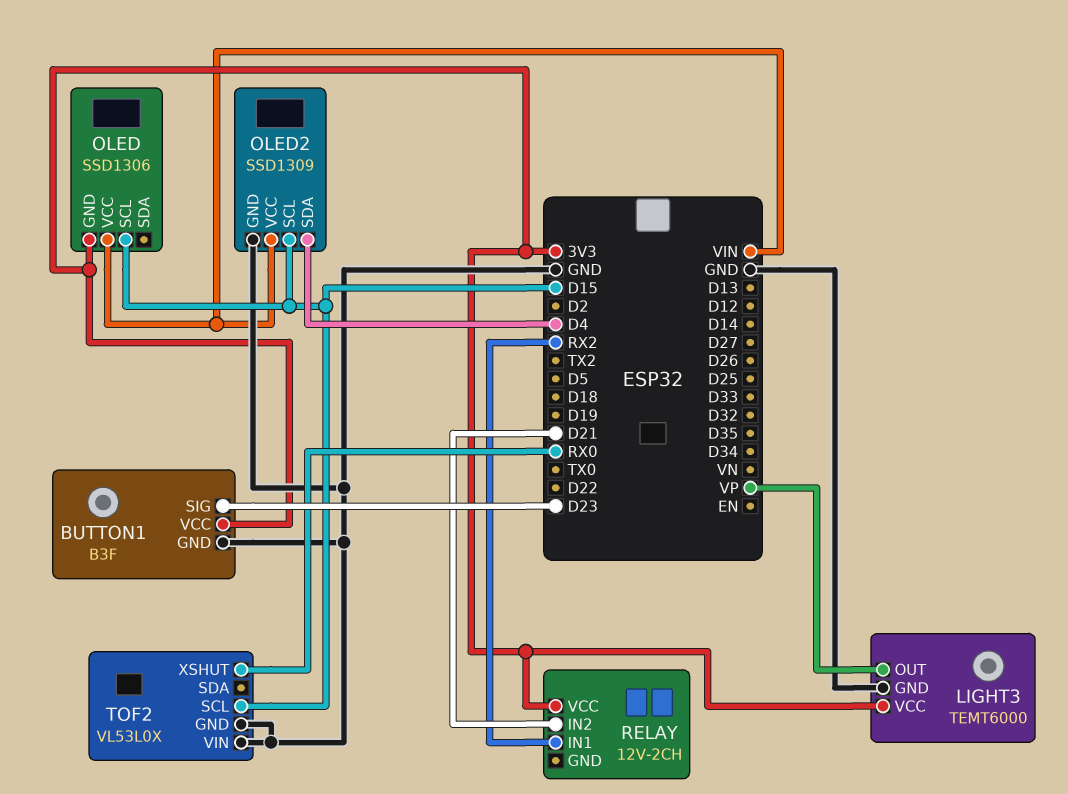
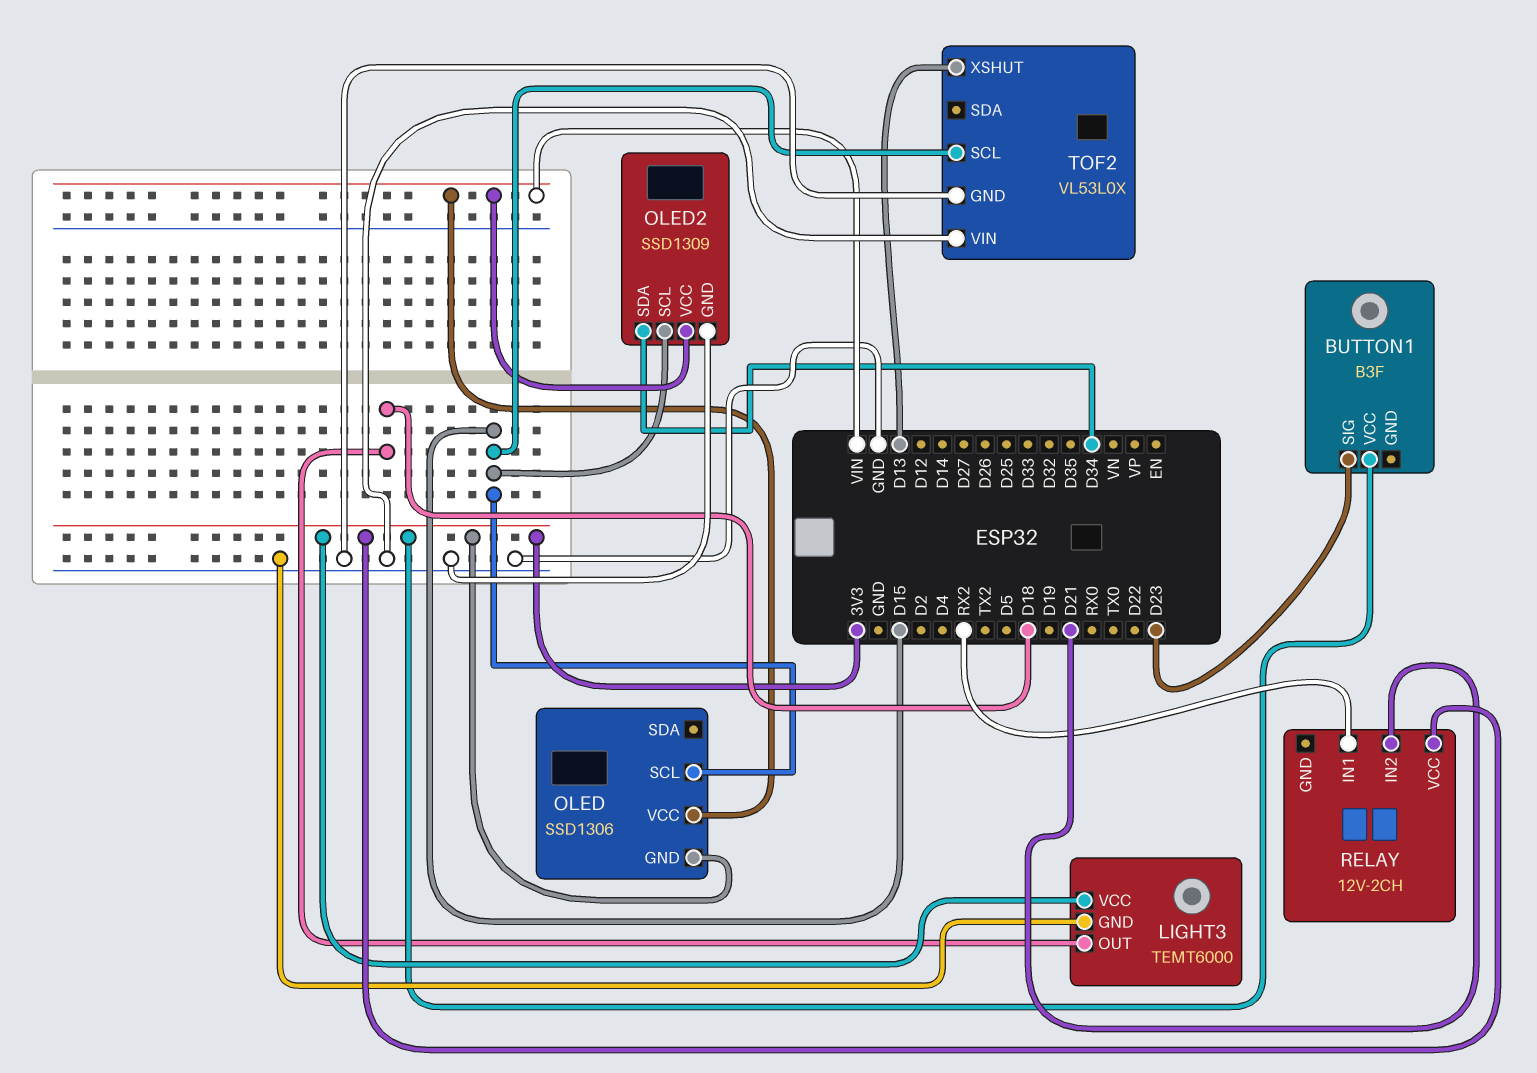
BUTTON1 pin GND: GND -> none
LIGHT3 pin OUT: VP -> D18
OLED2 pin SDA: D4 -> D34
TOF2 pin XSHUT: RX0 -> D13

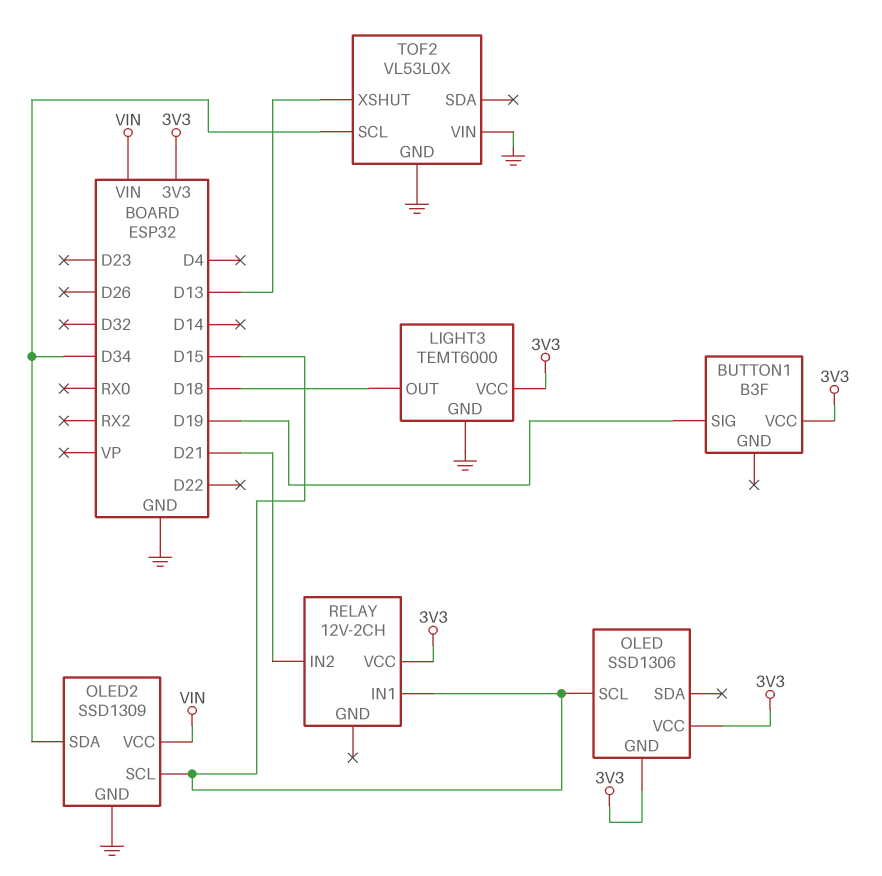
BUTTON1 pin SIG: D23 -> D19
OLED pin VCC: VIN -> 3V3
RELAY pin IN1: RX2 -> D15
TOF2 pin SCL: D15 -> D34

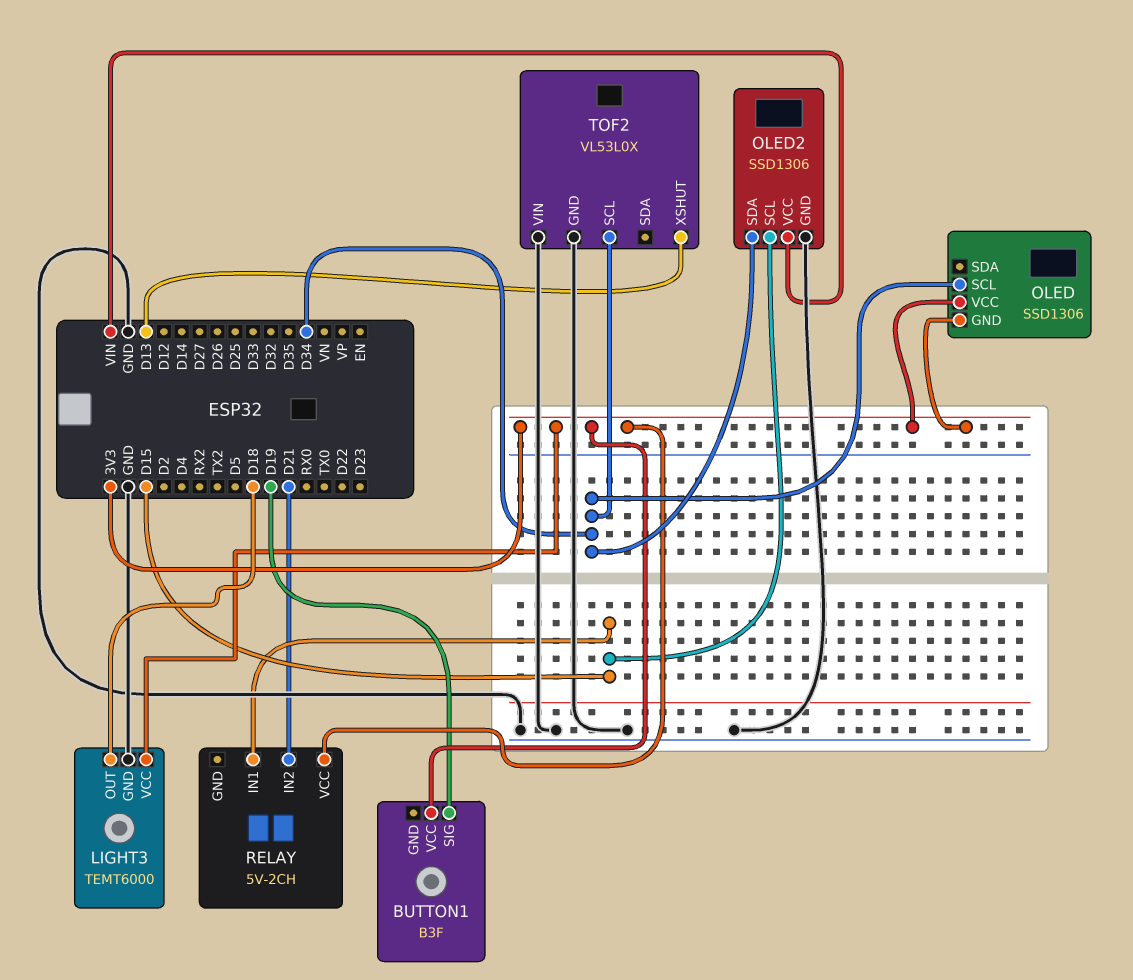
OLED pin SCL: D15 -> D34
OLED2: SSD1309 -> SSD1306
RELAY: 12V-2CH -> 5V-2CH

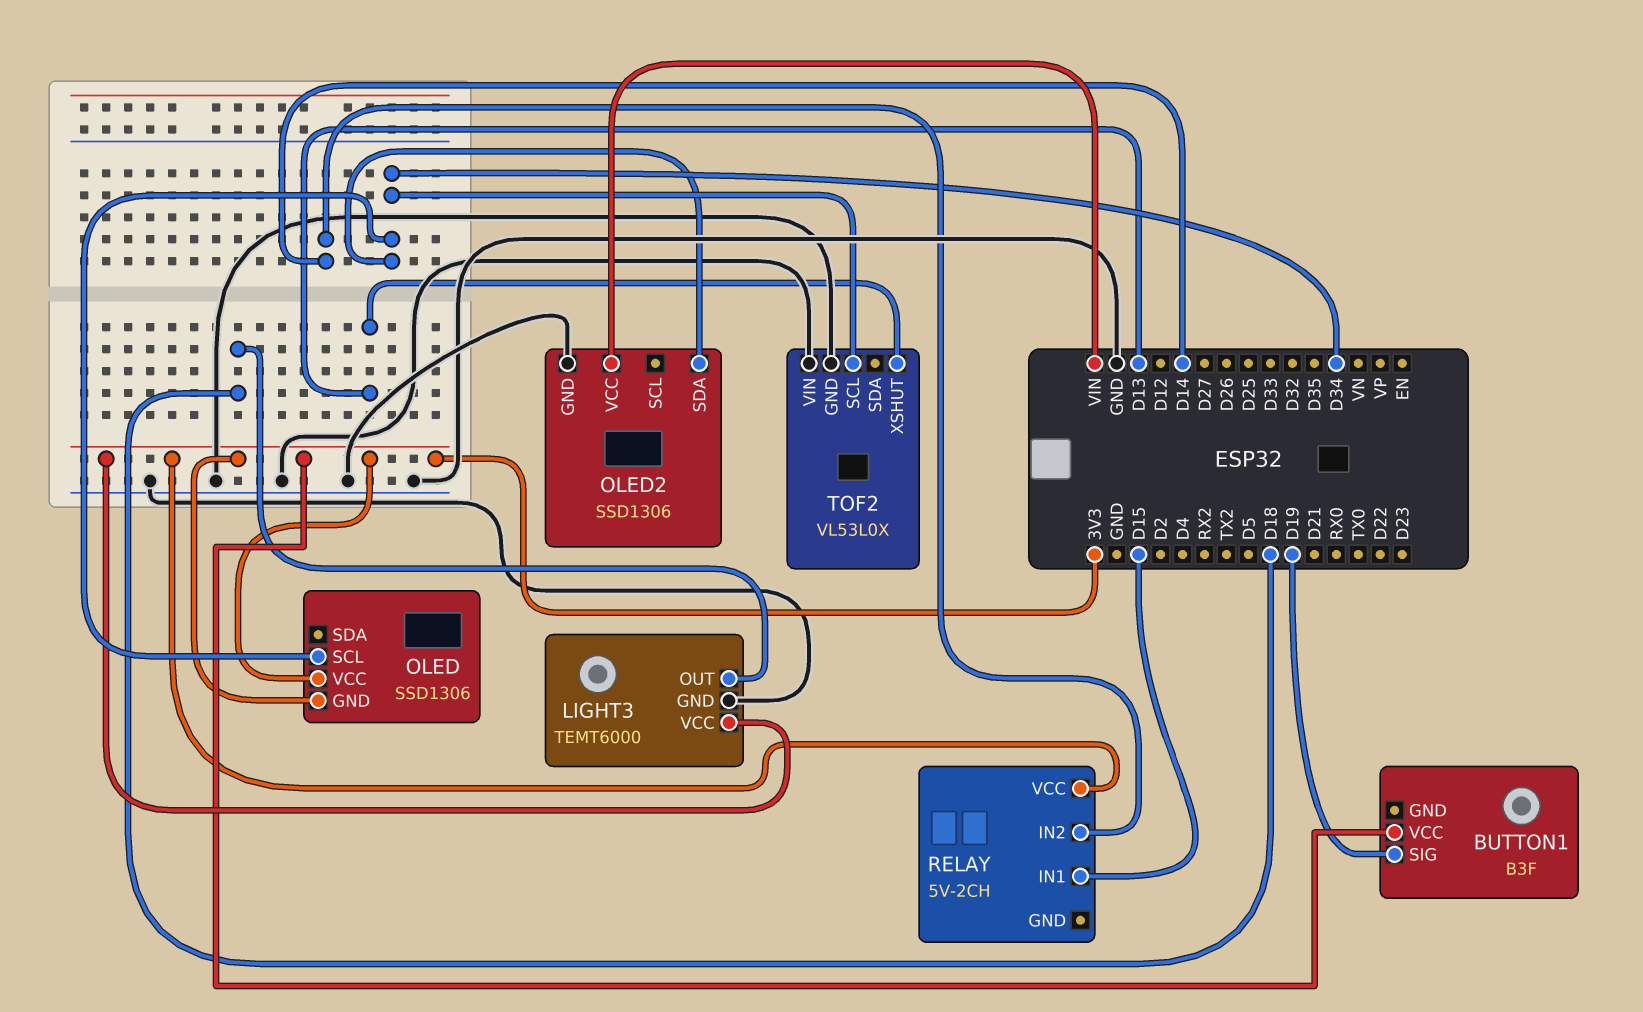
OLED2 pin SCL: D15 -> none
RELAY pin IN2: D21 -> D14

